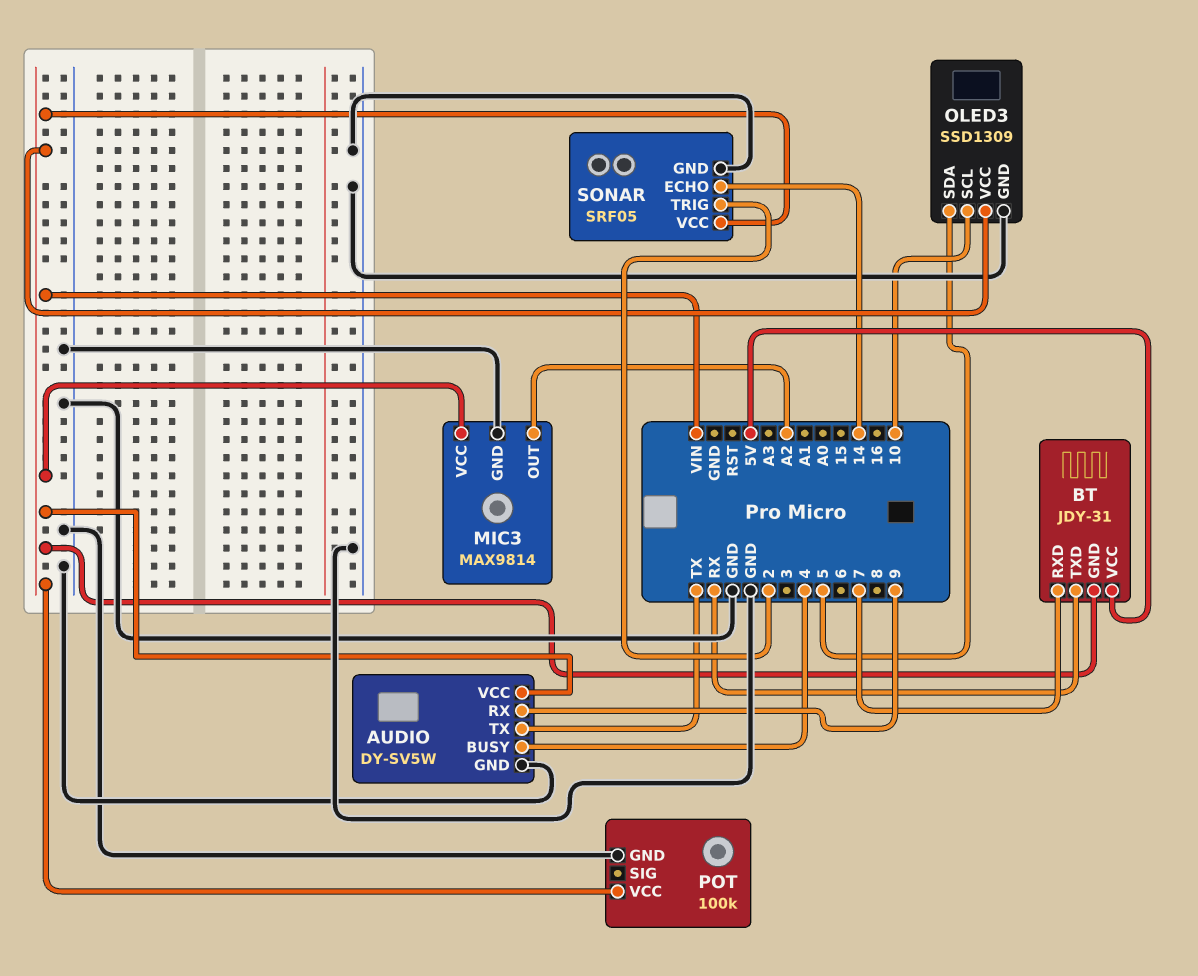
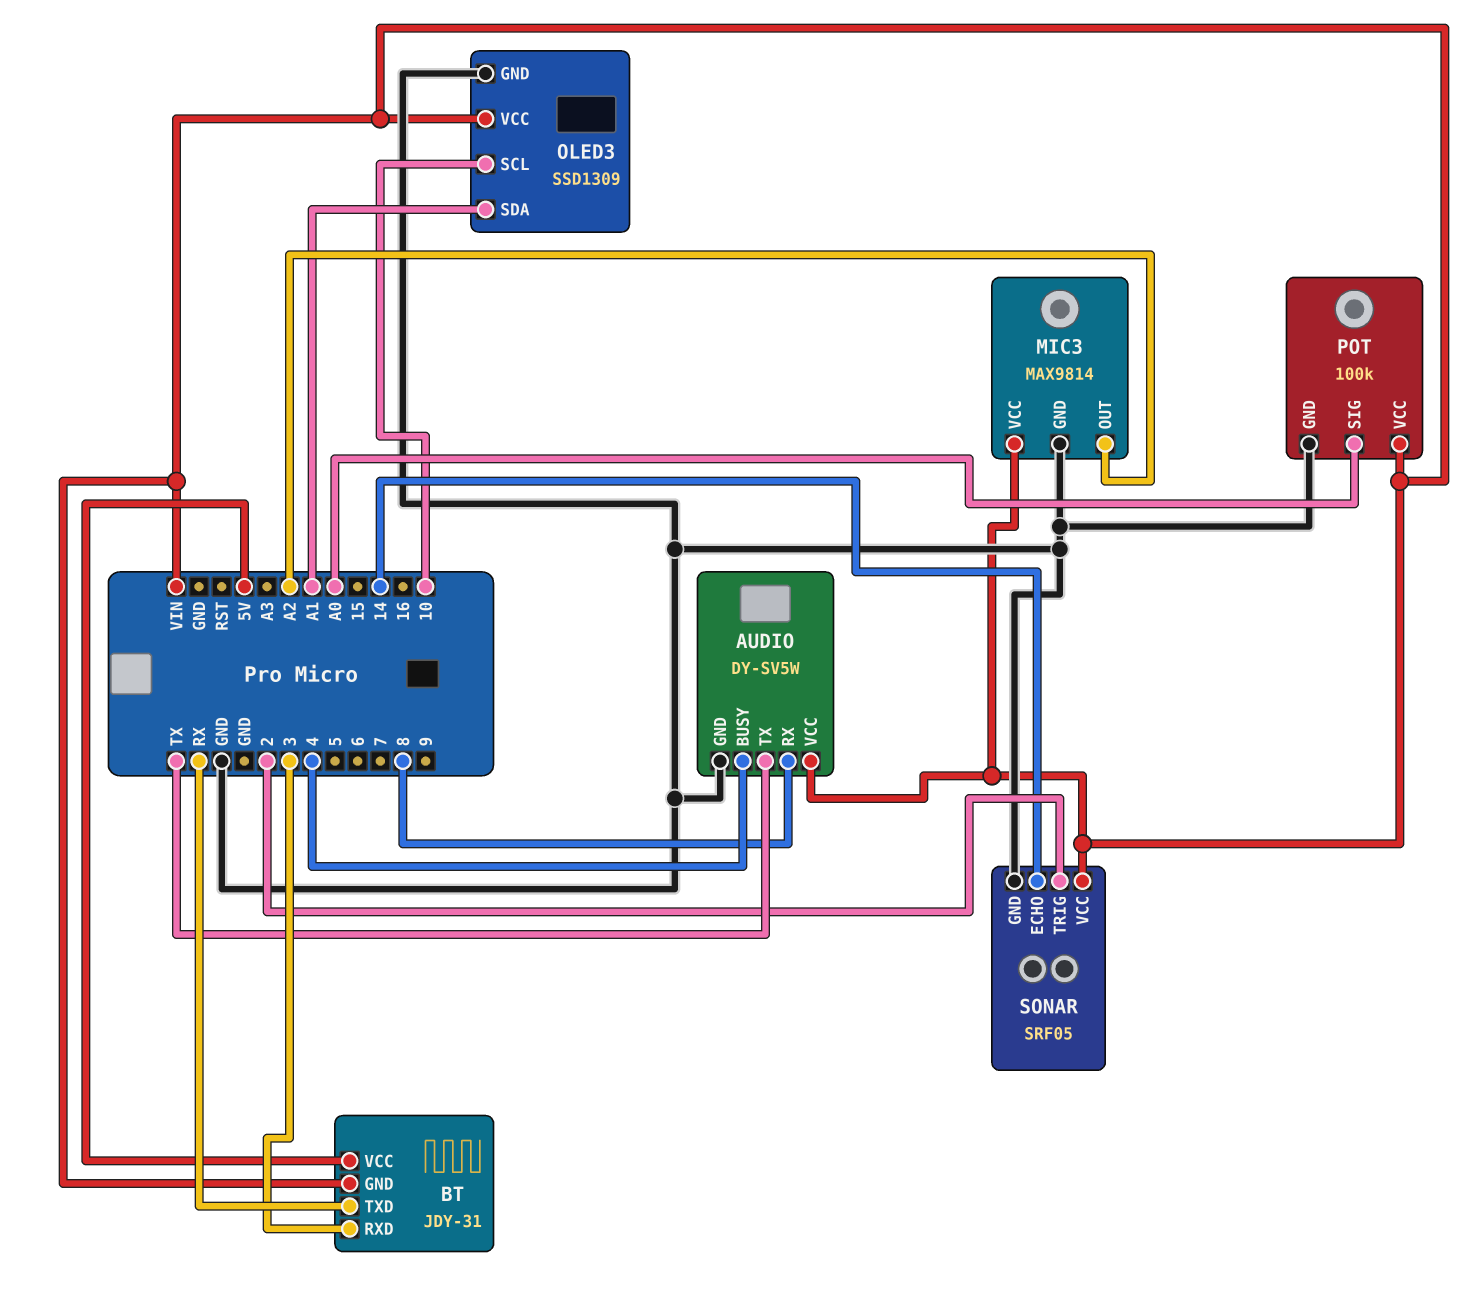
AUDIO pin RX: 9 -> 8
BT pin RXD: 7 -> 3
OLED3 pin SDA: 5 -> A1
POT pin SIG: none -> A0

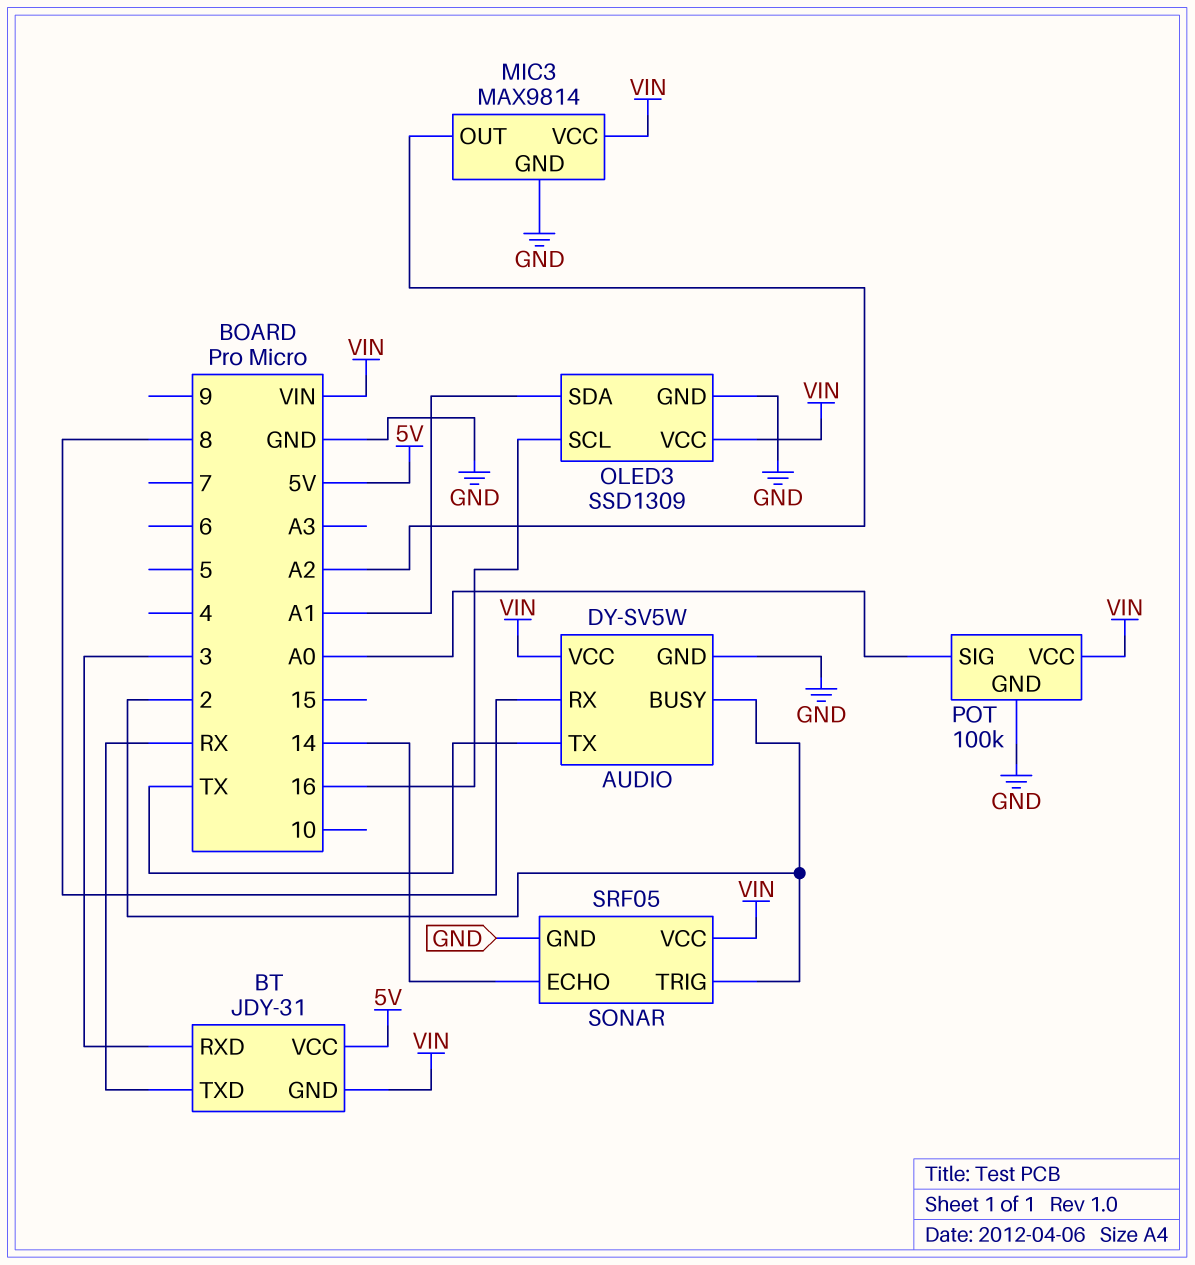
AUDIO pin BUSY: 4 -> 2
OLED3 pin SCL: 10 -> 16

